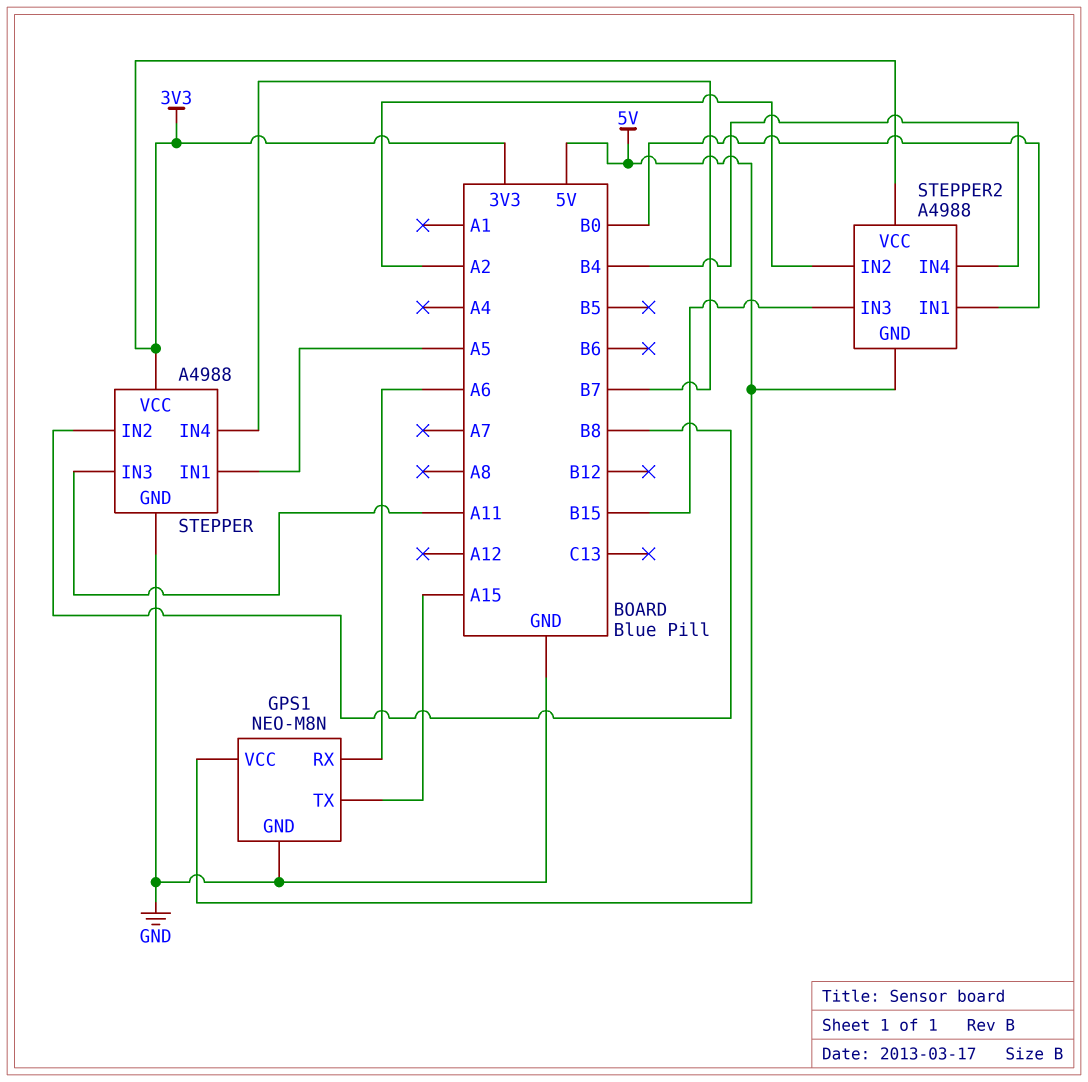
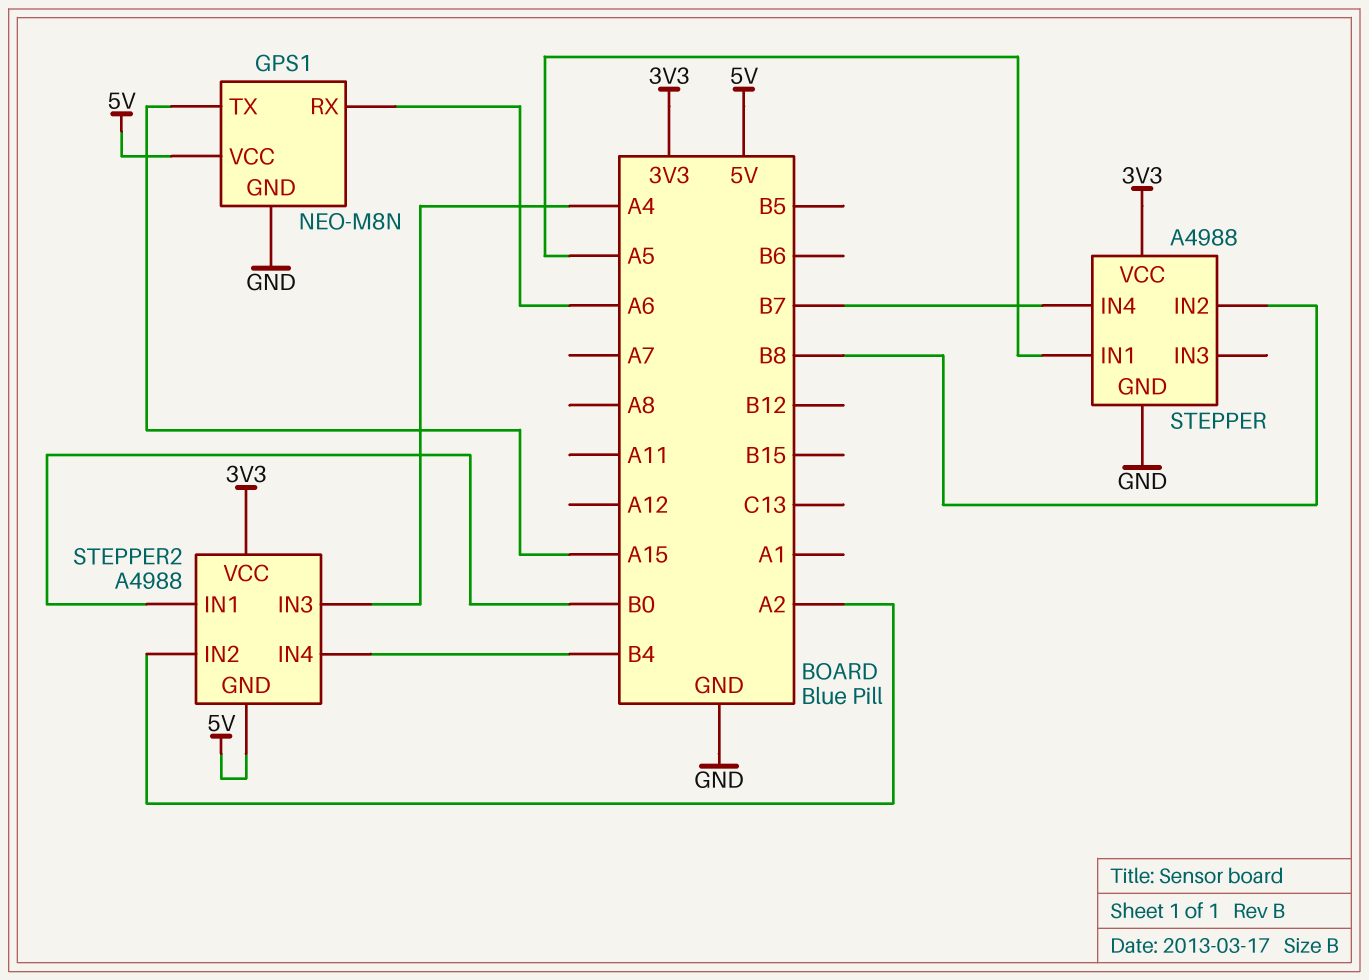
STEPPER pin IN3: A11 -> none
STEPPER2 pin IN3: B15 -> A4

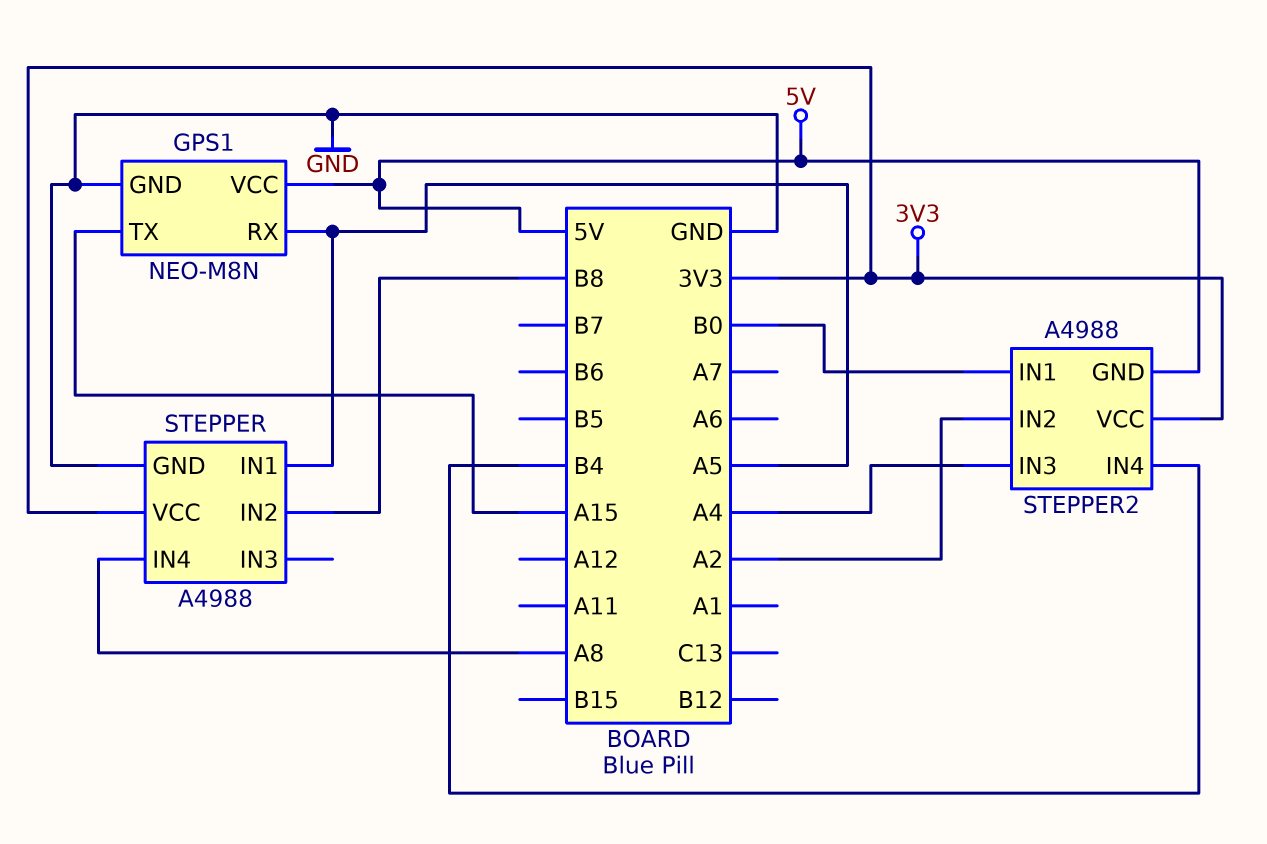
GPS1 pin RX: A6 -> A5
STEPPER pin IN4: B7 -> A8

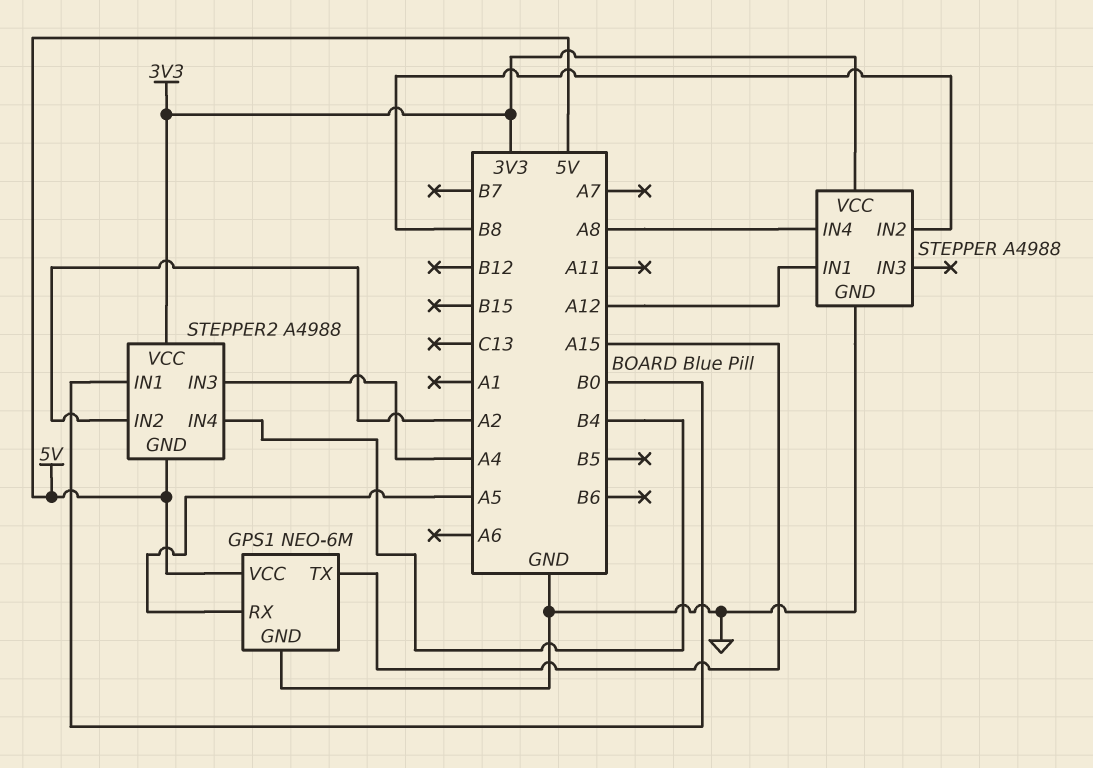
GPS1: NEO-M8N -> NEO-6M
STEPPER pin IN1: A5 -> A12

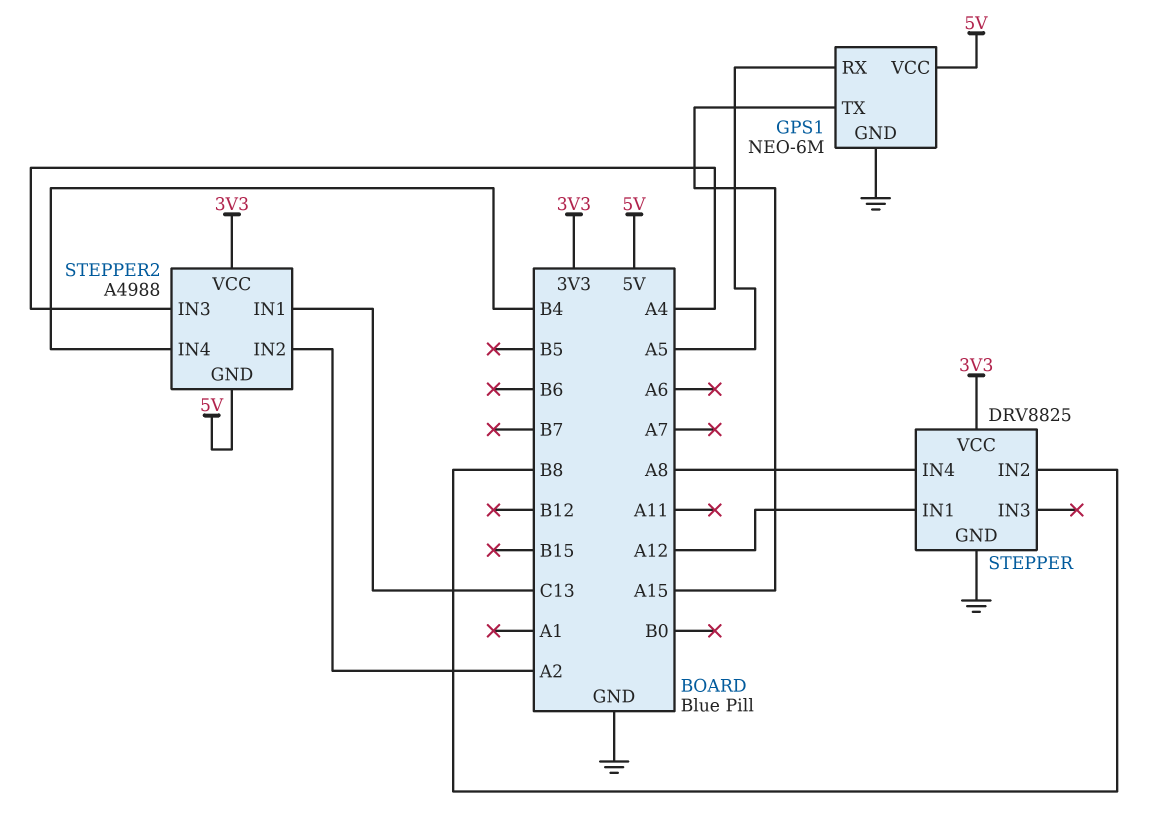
STEPPER: A4988 -> DRV8825
STEPPER2 pin IN1: B0 -> C13

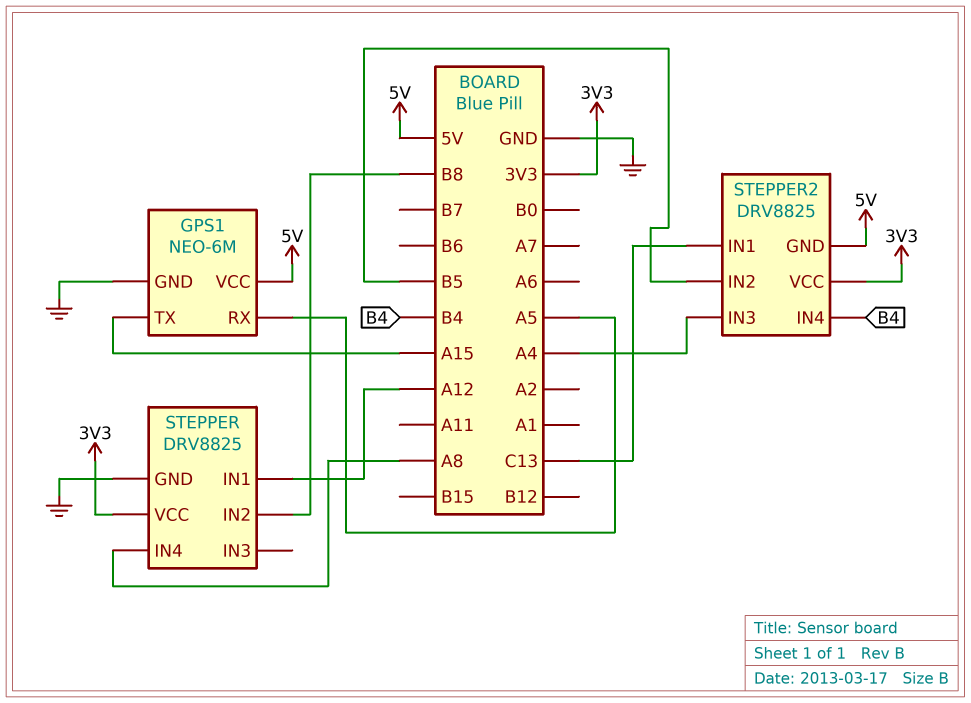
STEPPER2: A4988 -> DRV8825
STEPPER2 pin IN2: A2 -> B5

